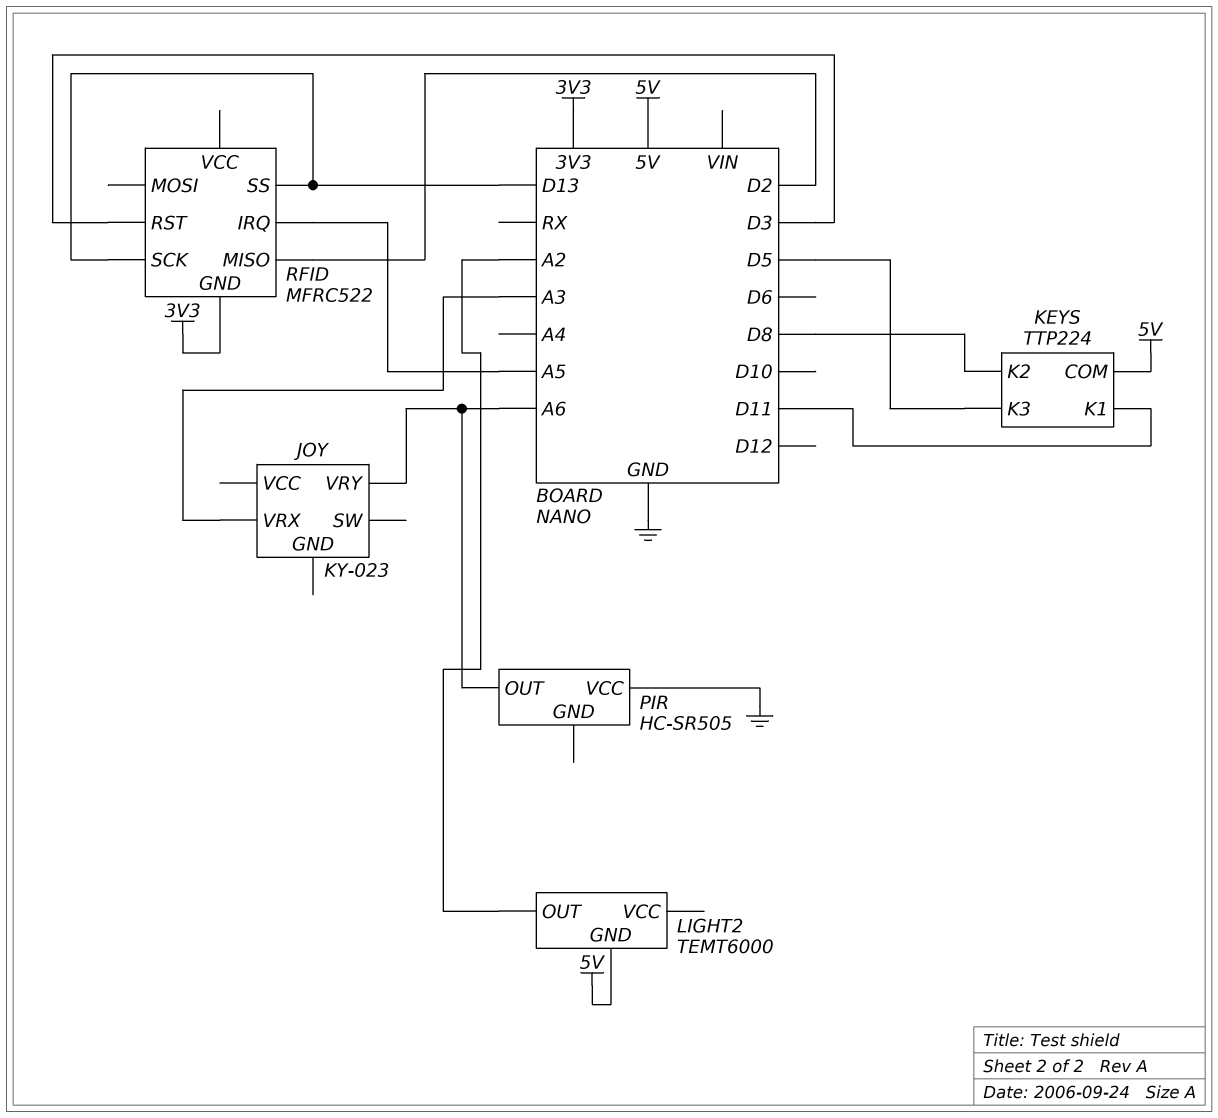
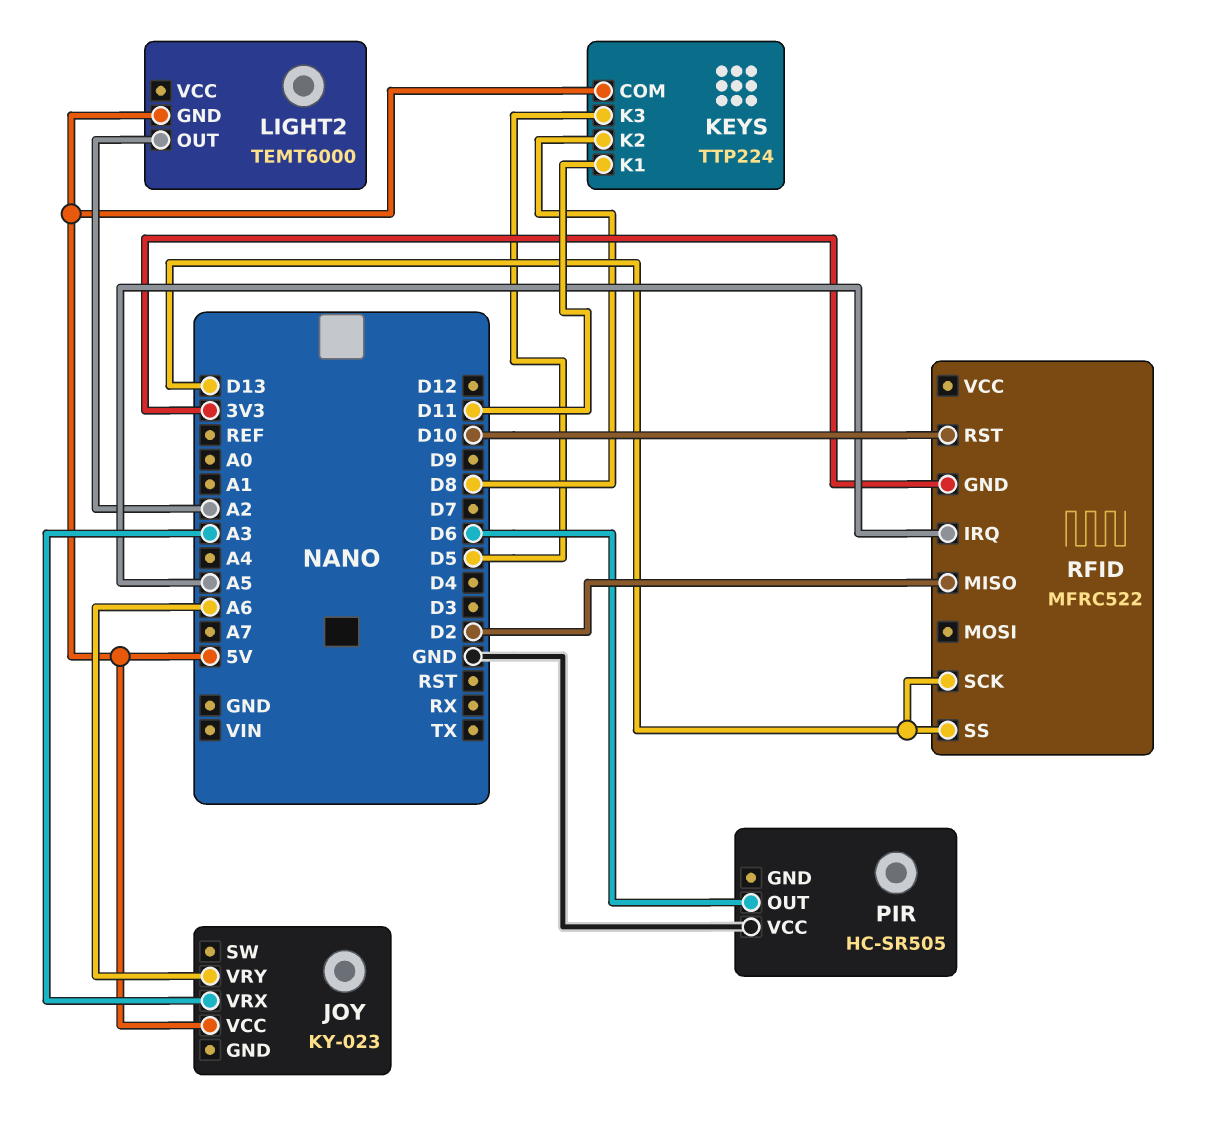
JOY pin VCC: none -> 5V
PIR pin OUT: A6 -> D6
RFID pin RST: D3 -> D10

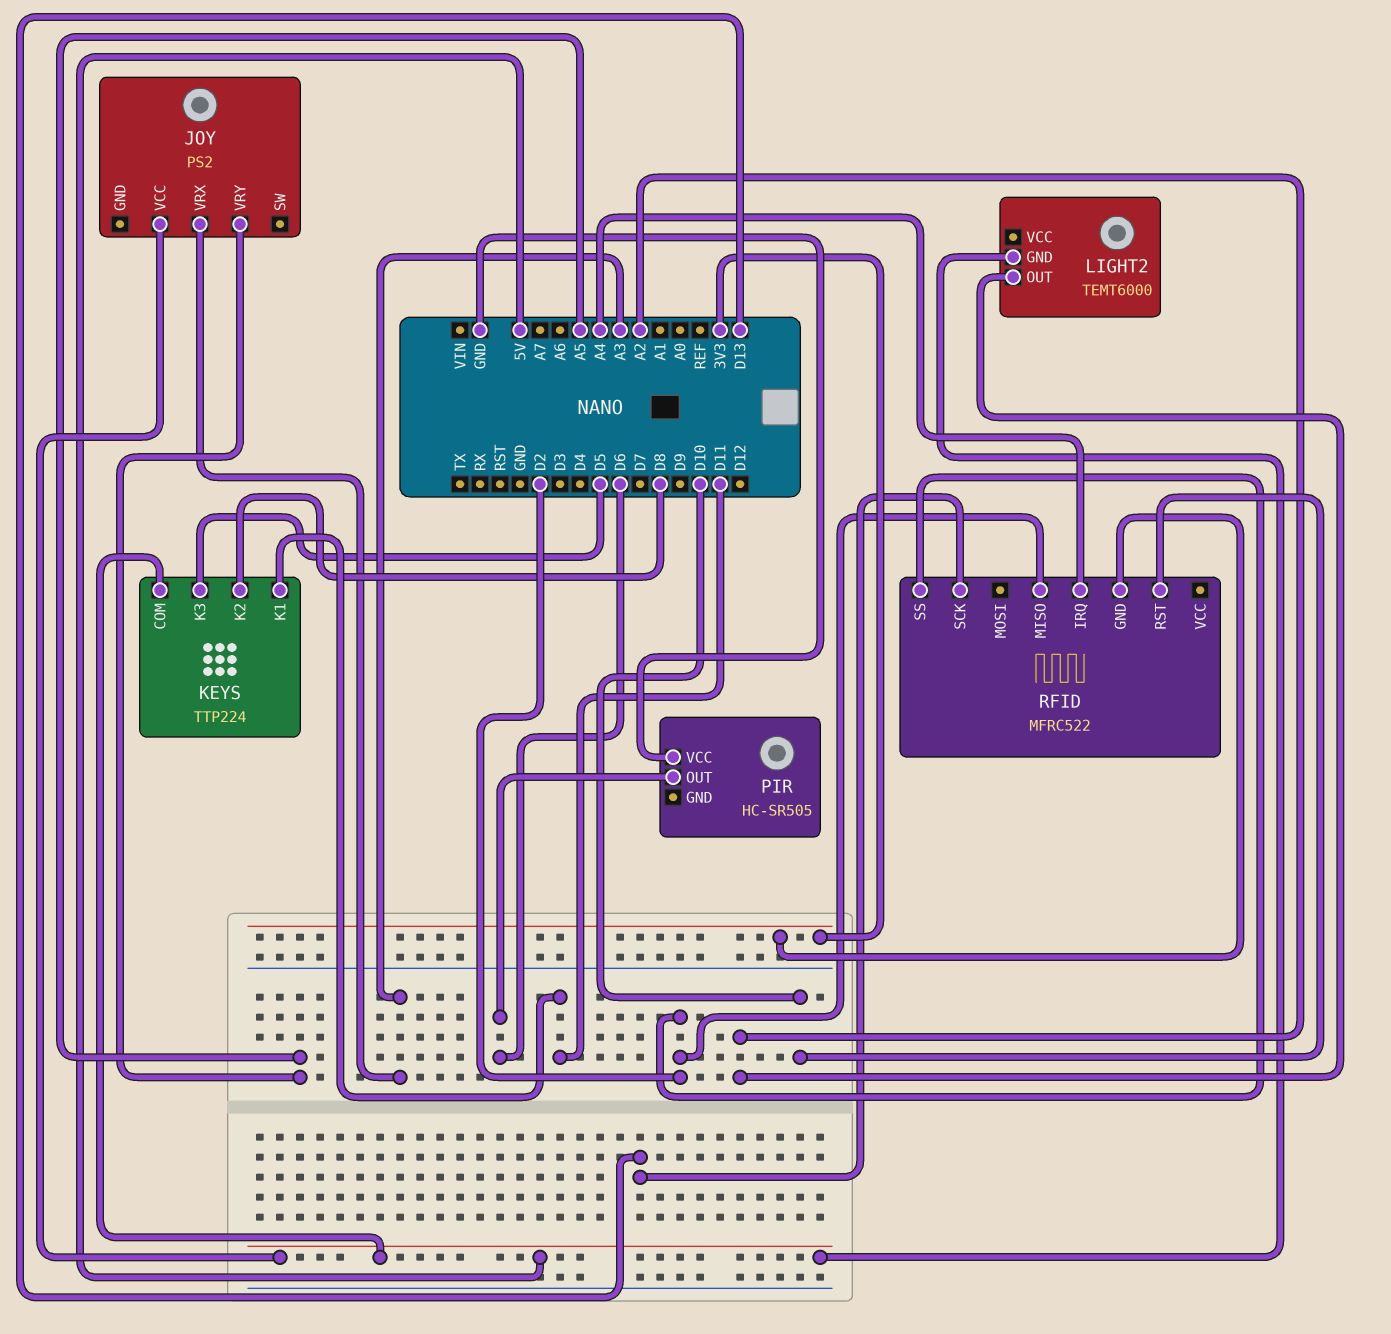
JOY: KY-023 -> PS2
JOY pin VRY: A6 -> A5
RFID pin IRQ: A5 -> A4
RFID pin SS: D13 -> D2

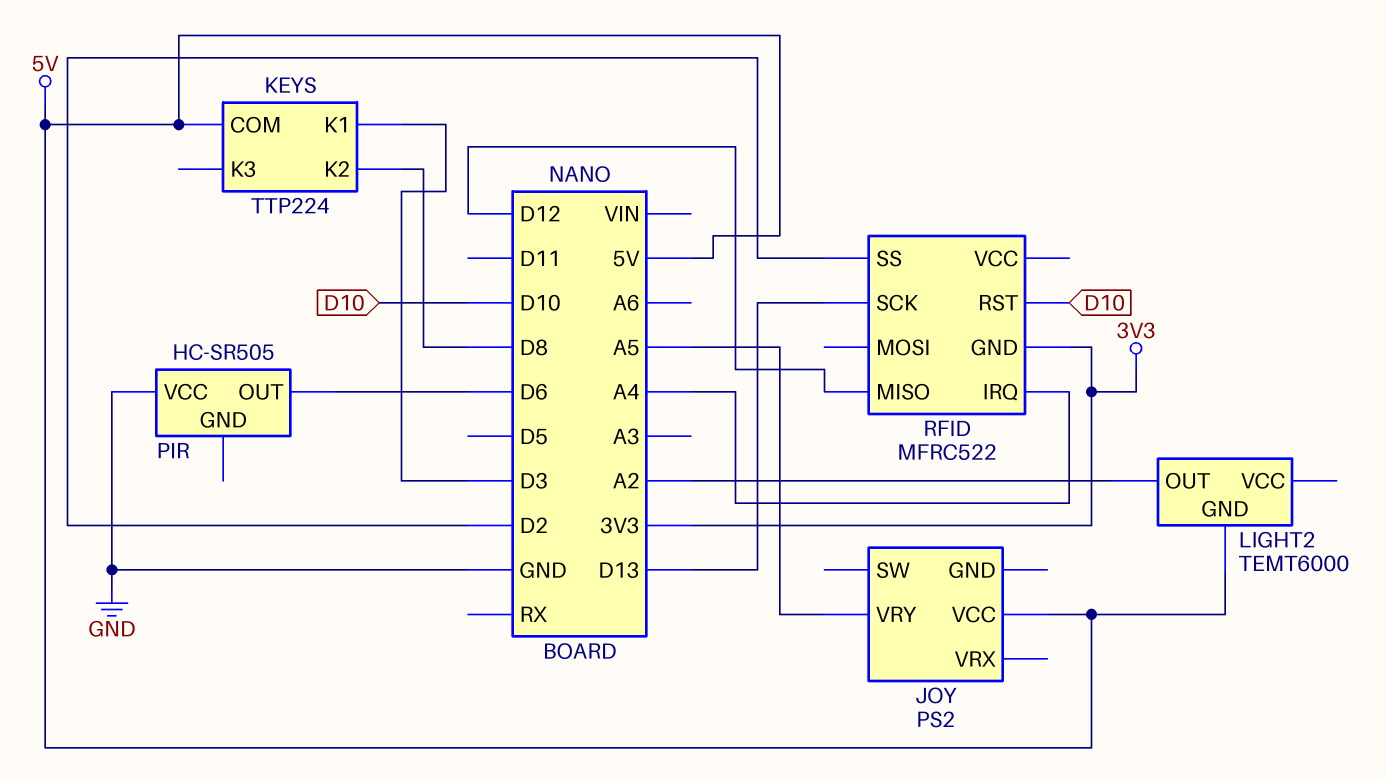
JOY pin VRX: A3 -> none
KEYS pin K1: D11 -> D3
KEYS pin K3: D5 -> none
RFID pin MISO: D2 -> D12

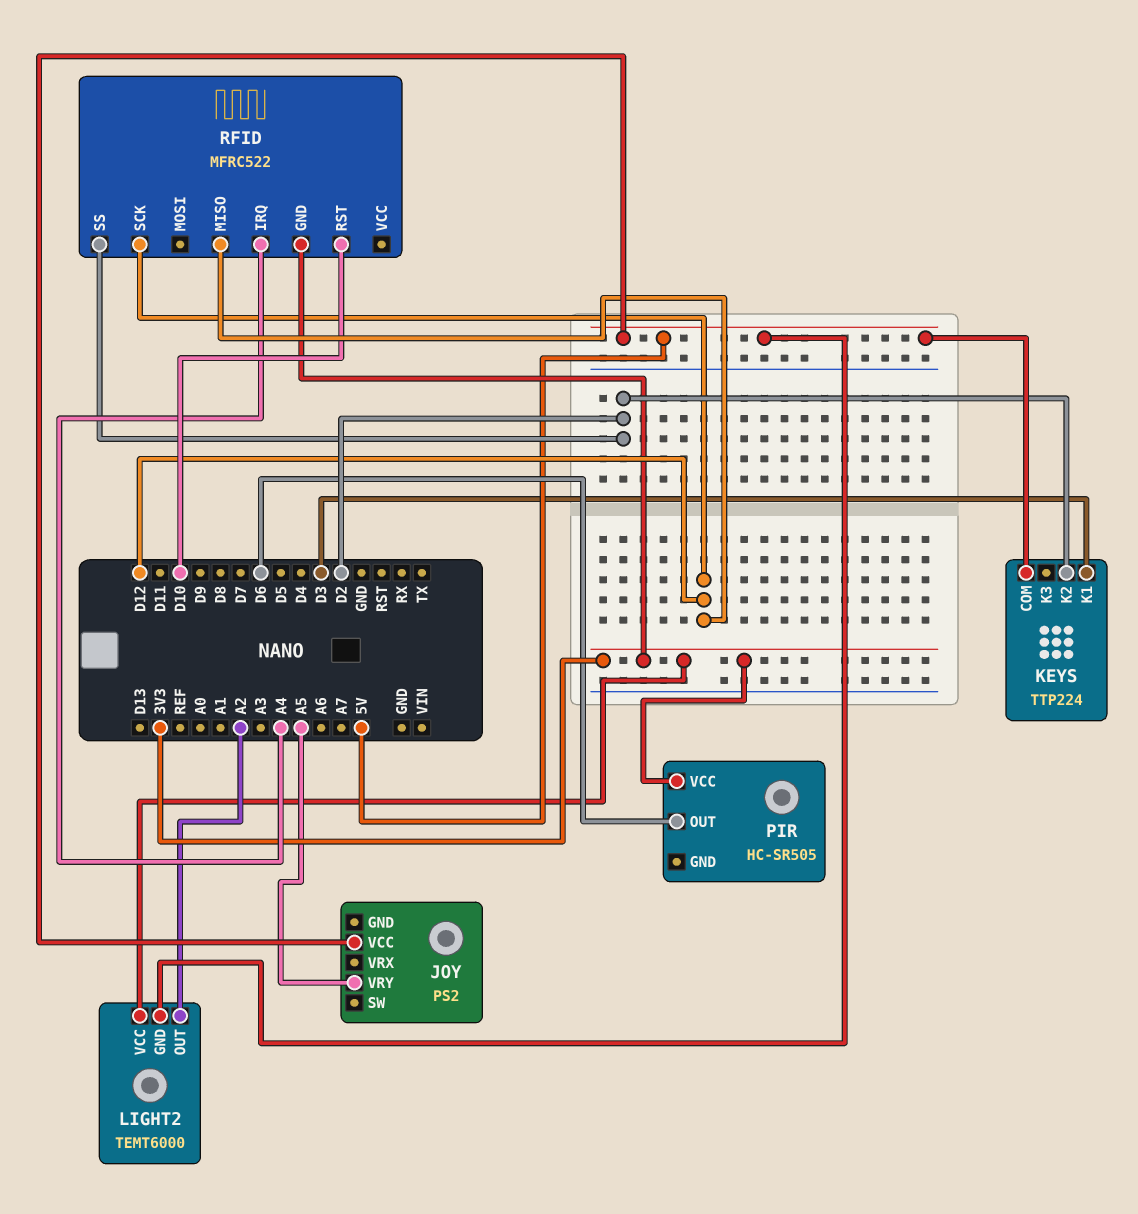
KEYS pin K2: D8 -> D2
LIGHT2 pin VCC: none -> 3V3
PIR pin VCC: GND -> 3V3
RFID pin SCK: D13 -> D12

